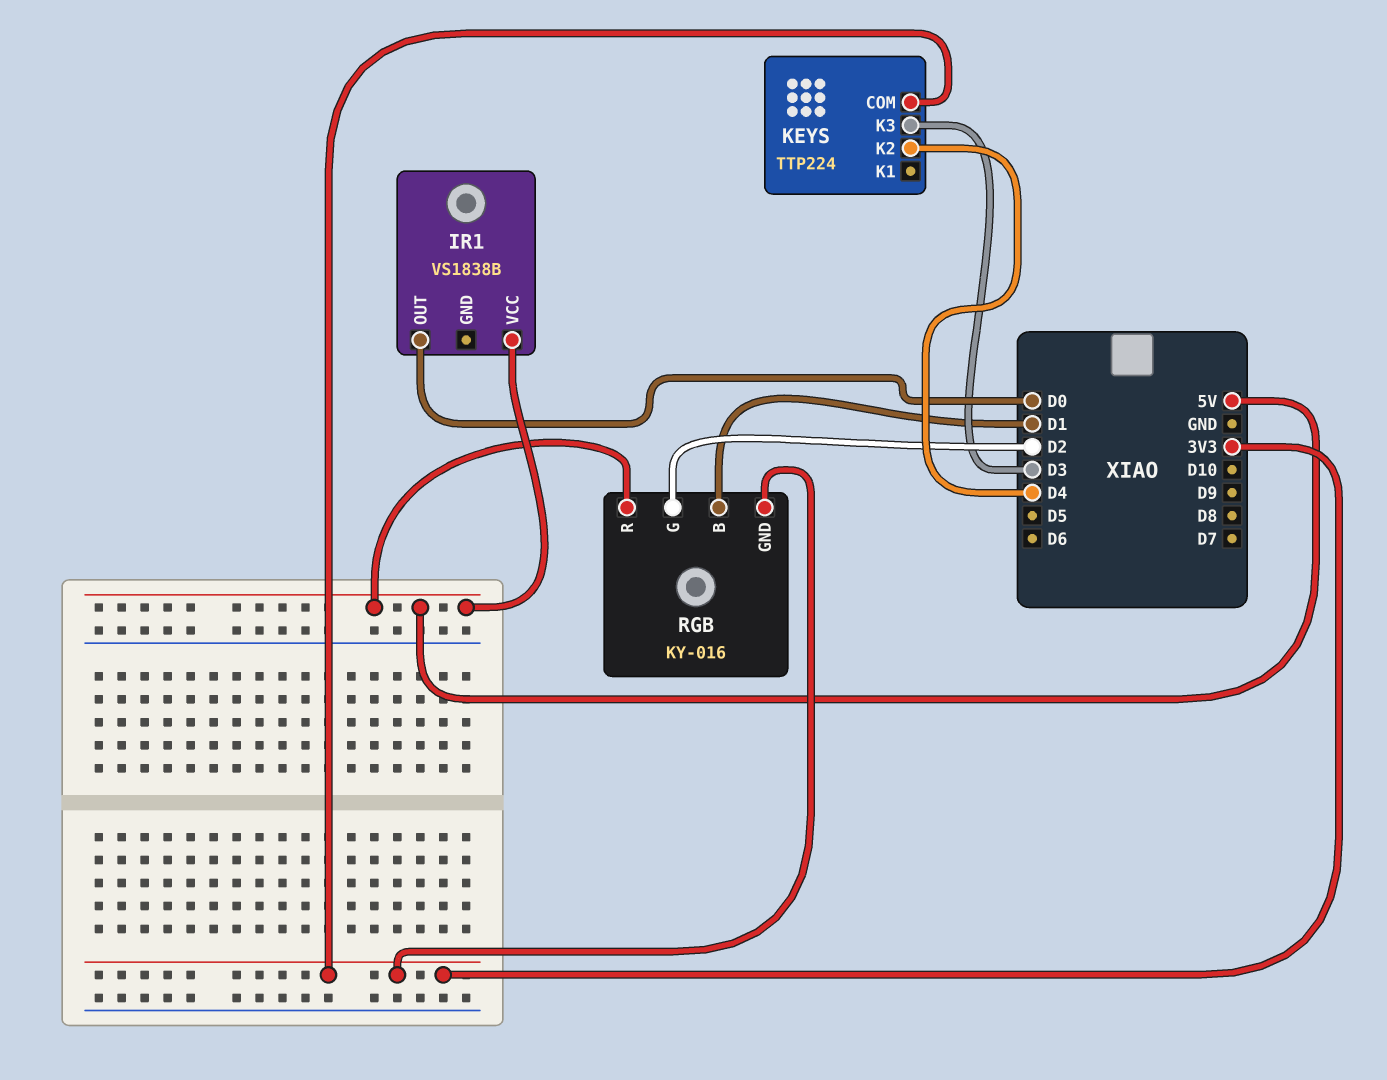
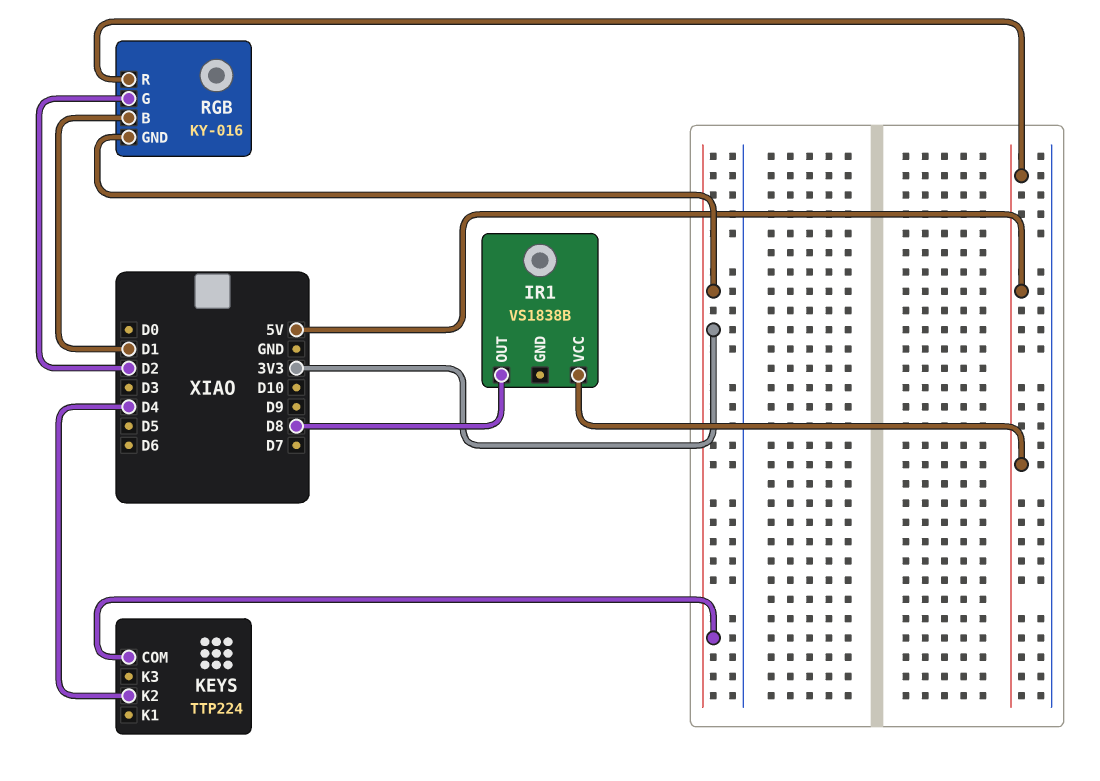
IR1 pin OUT: D0 -> D8
KEYS pin K3: D3 -> none

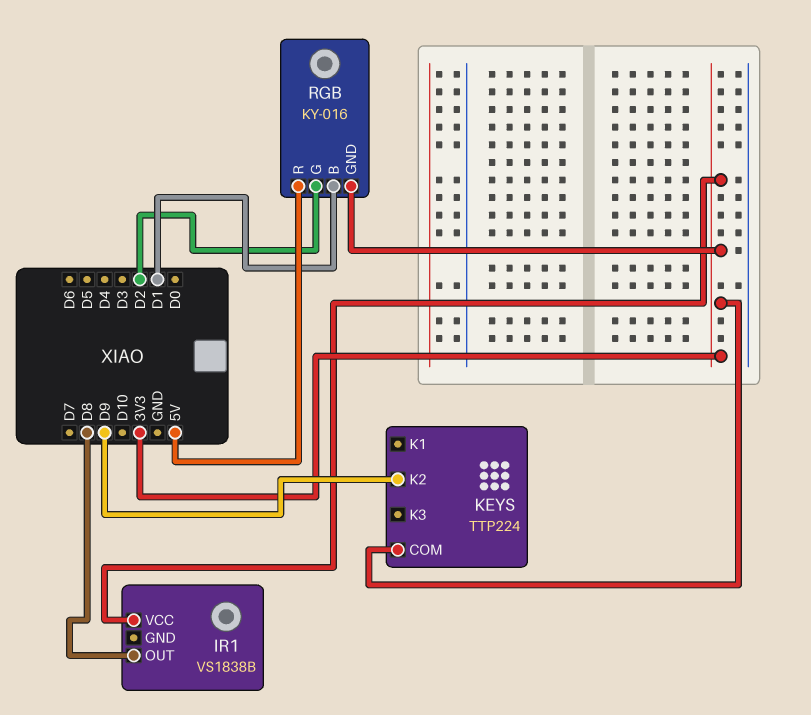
IR1 pin VCC: 5V -> 3V3
KEYS pin K2: D4 -> D9

